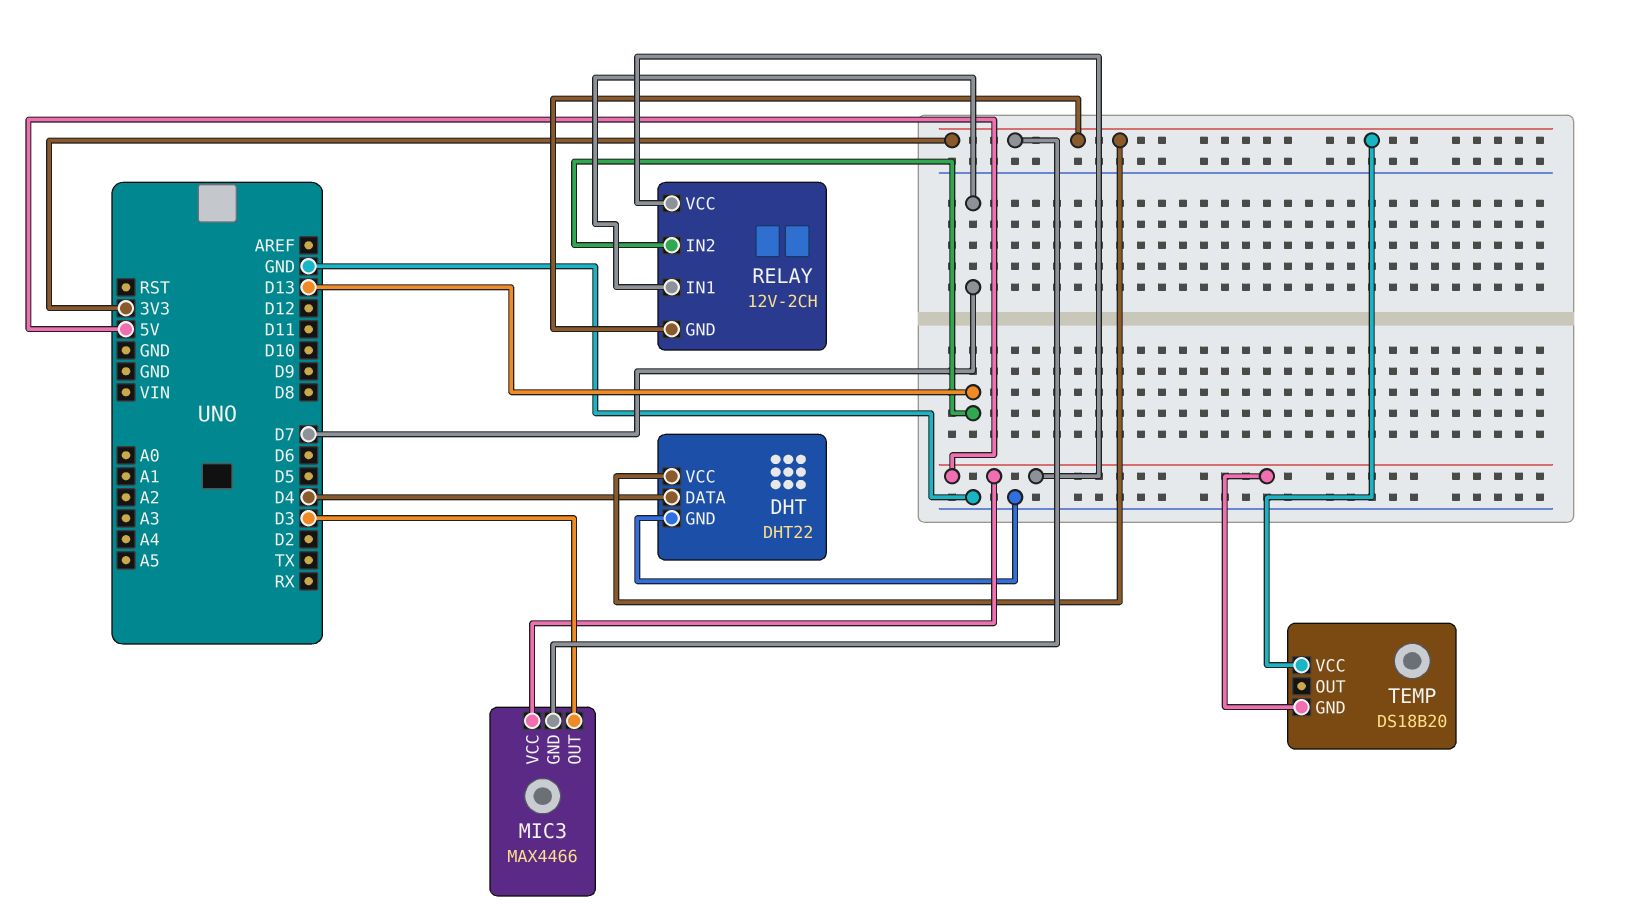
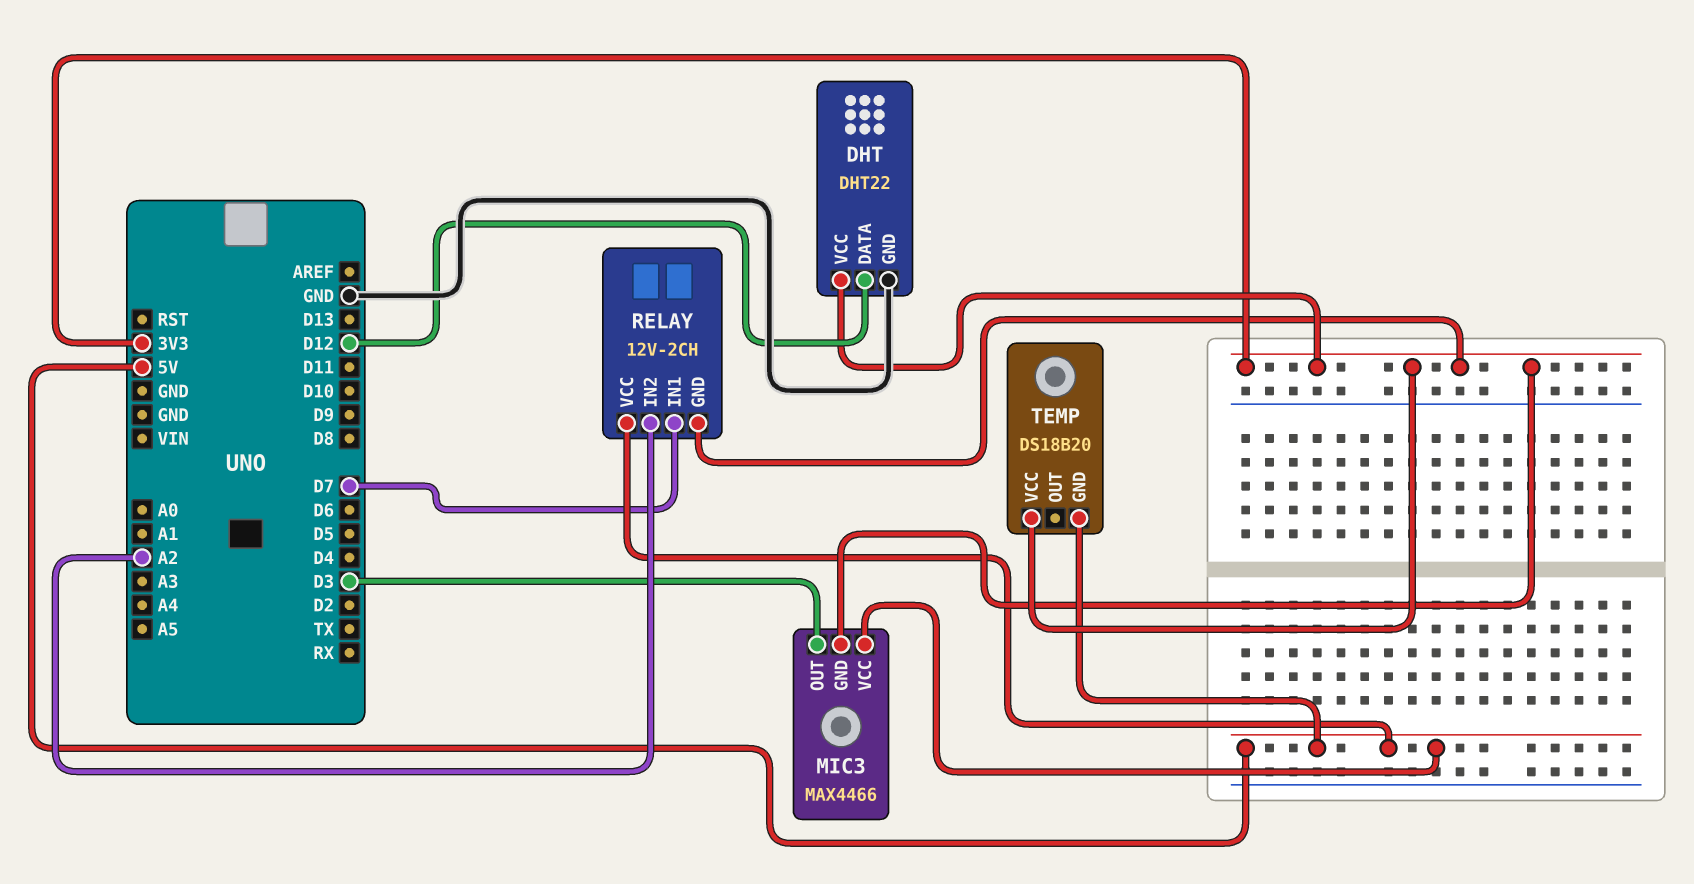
DHT pin DATA: D4 -> D12
RELAY pin IN2: D13 -> A2

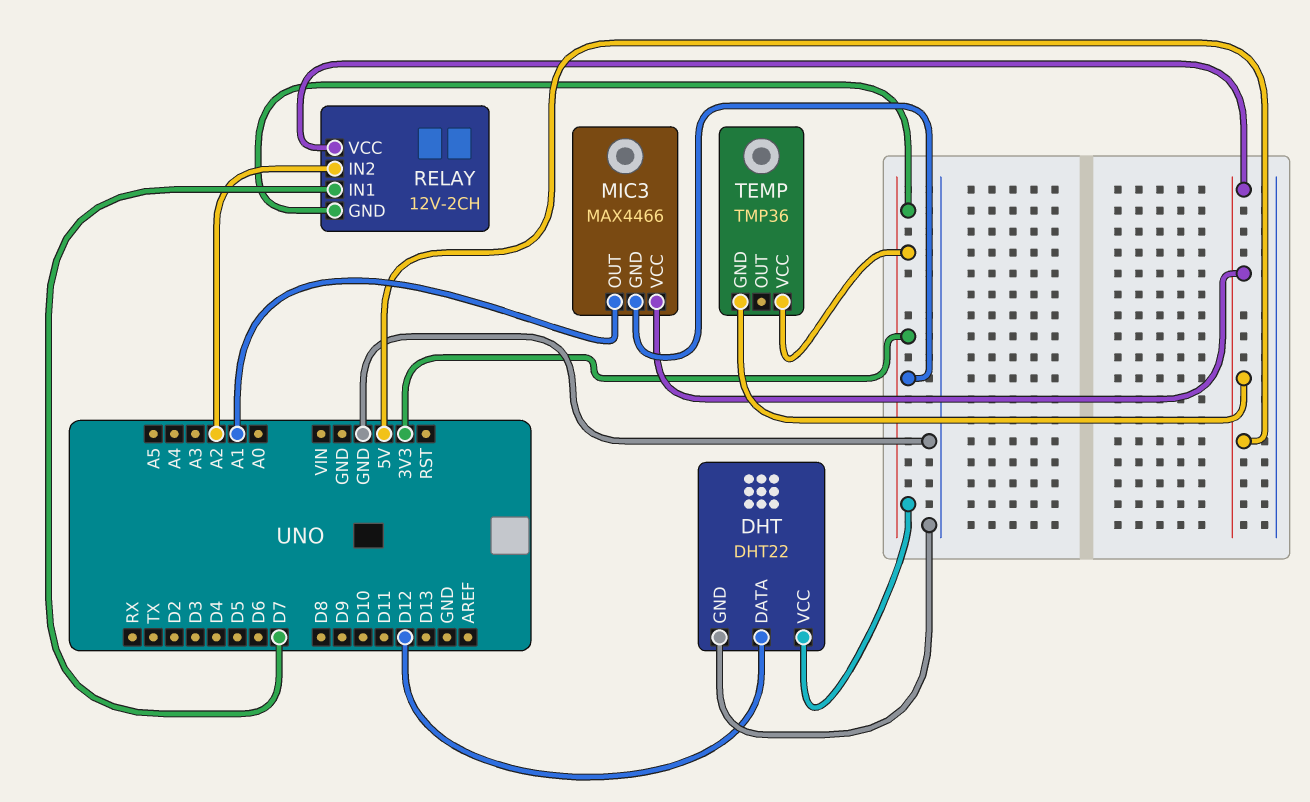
MIC3 pin OUT: D3 -> A1
TEMP: DS18B20 -> TMP36

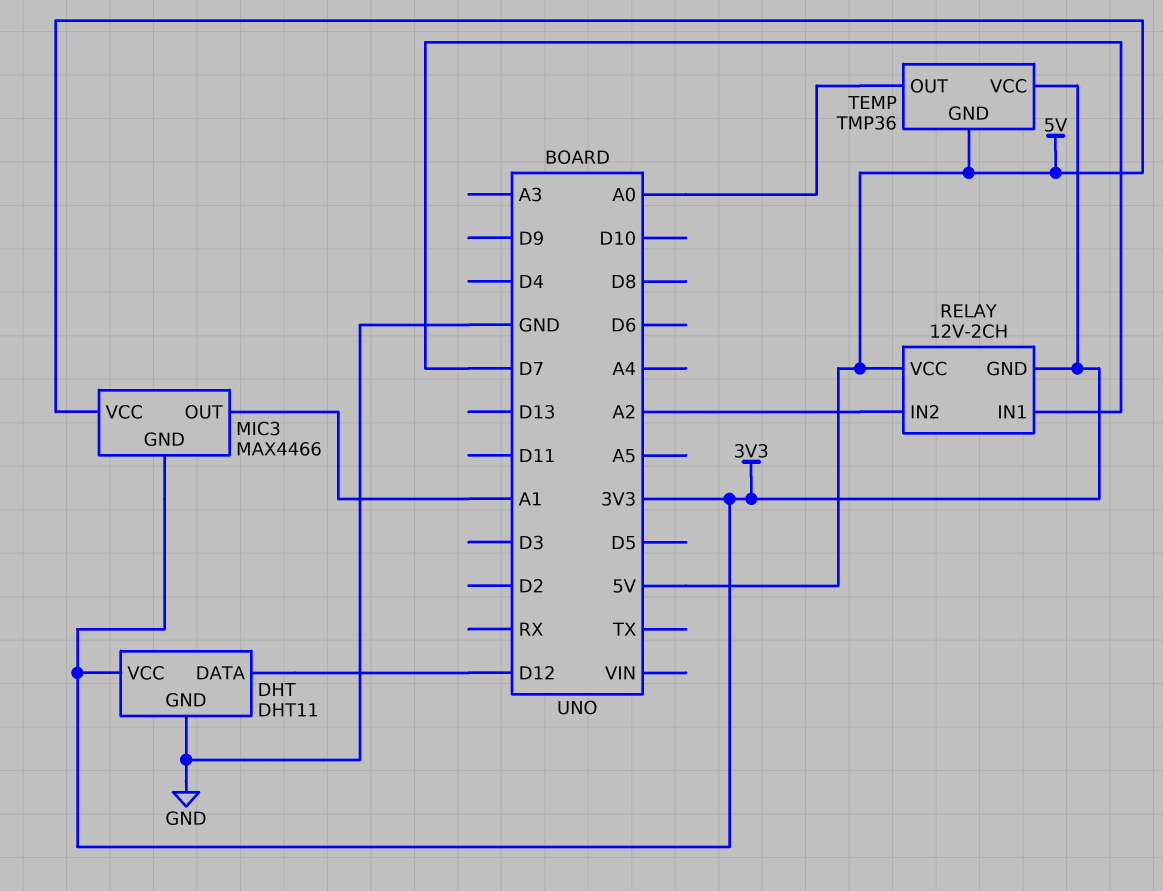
DHT: DHT22 -> DHT11
TEMP pin OUT: none -> A0

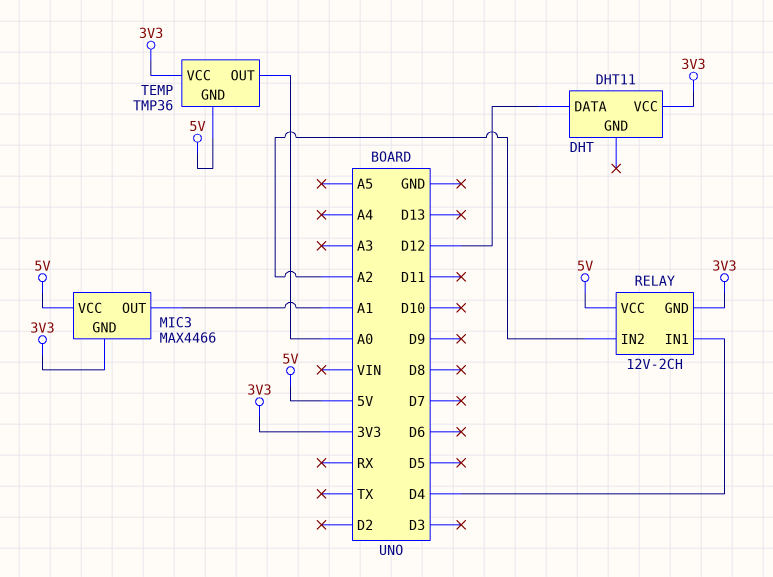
DHT pin GND: GND -> none
RELAY pin IN1: D7 -> D4

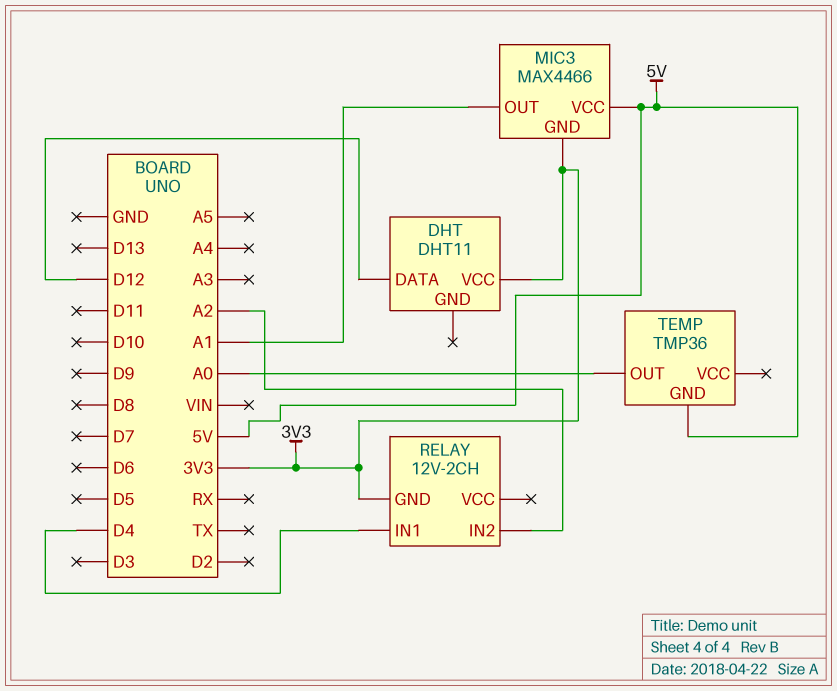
RELAY pin VCC: 5V -> none
TEMP pin VCC: 3V3 -> none

